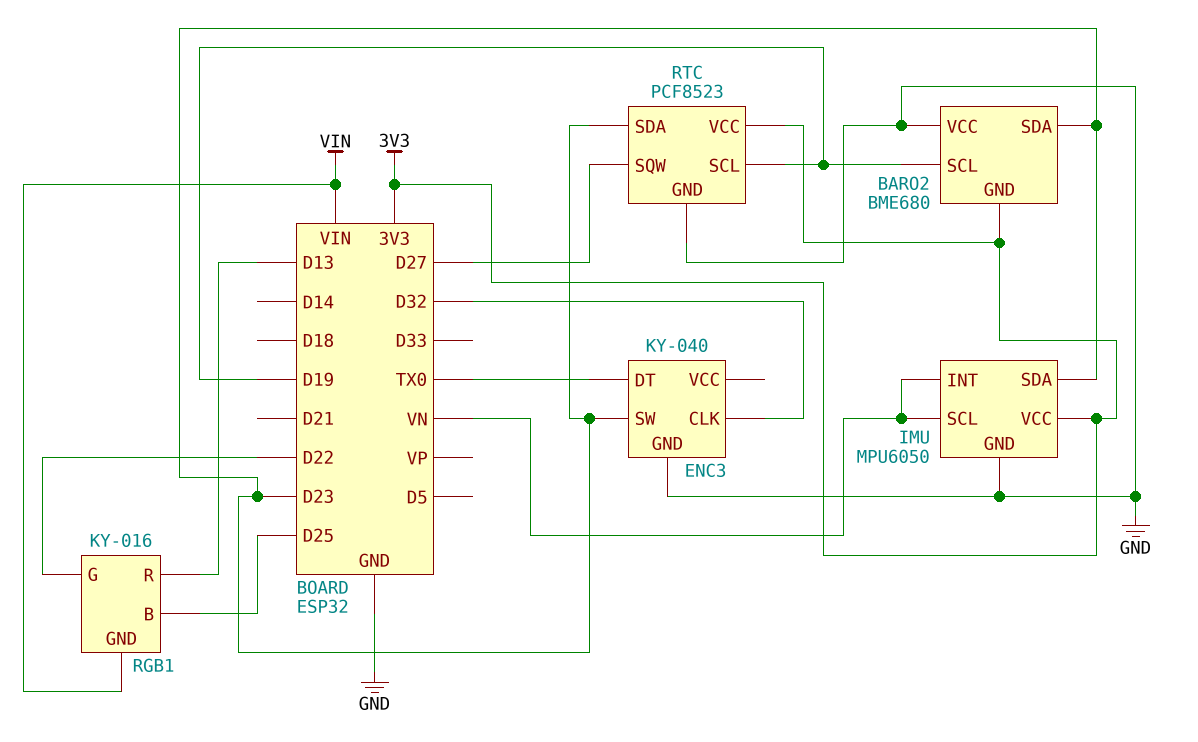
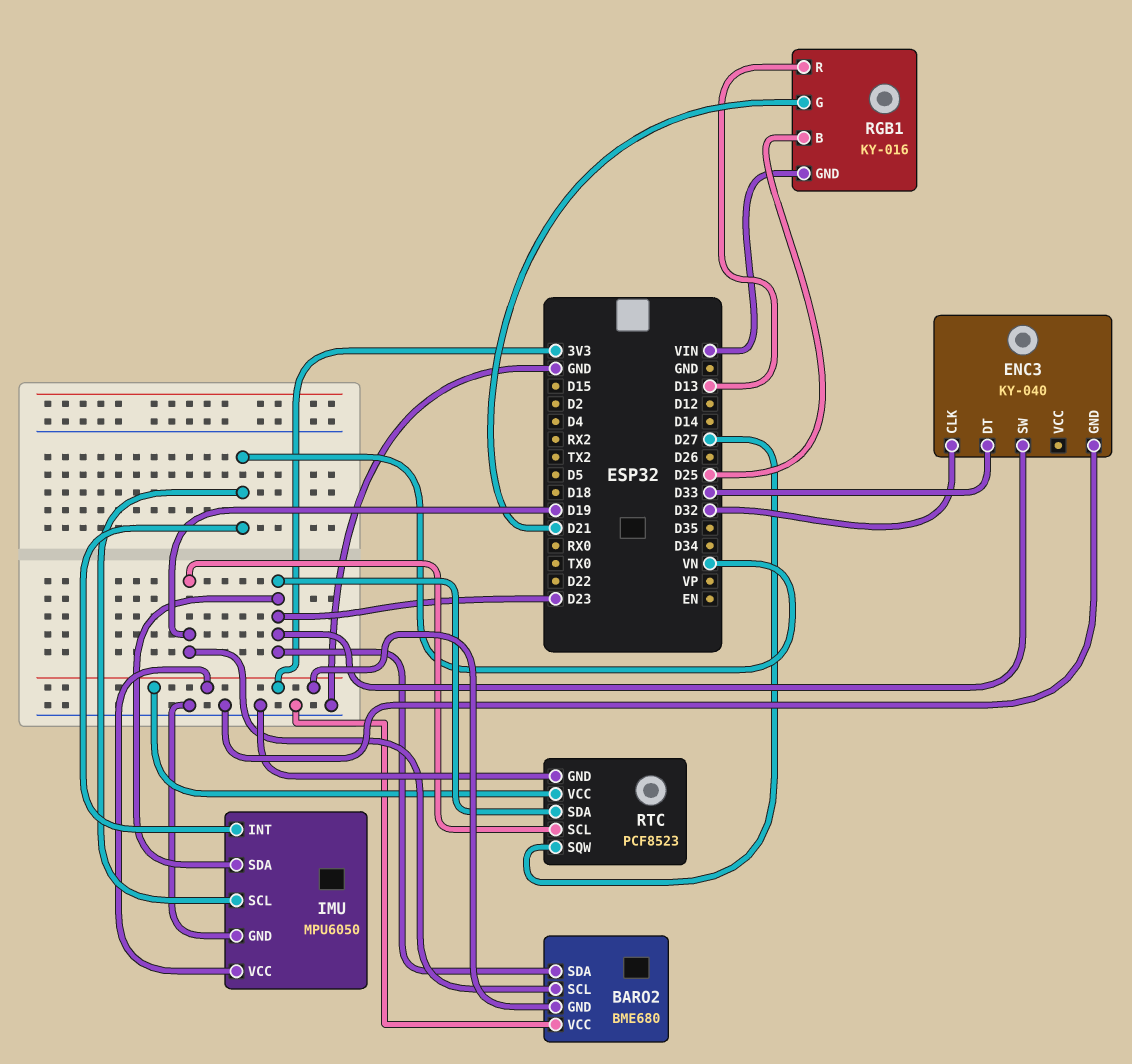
ENC3 pin DT: TX0 -> D33
RGB1 pin G: D22 -> D21

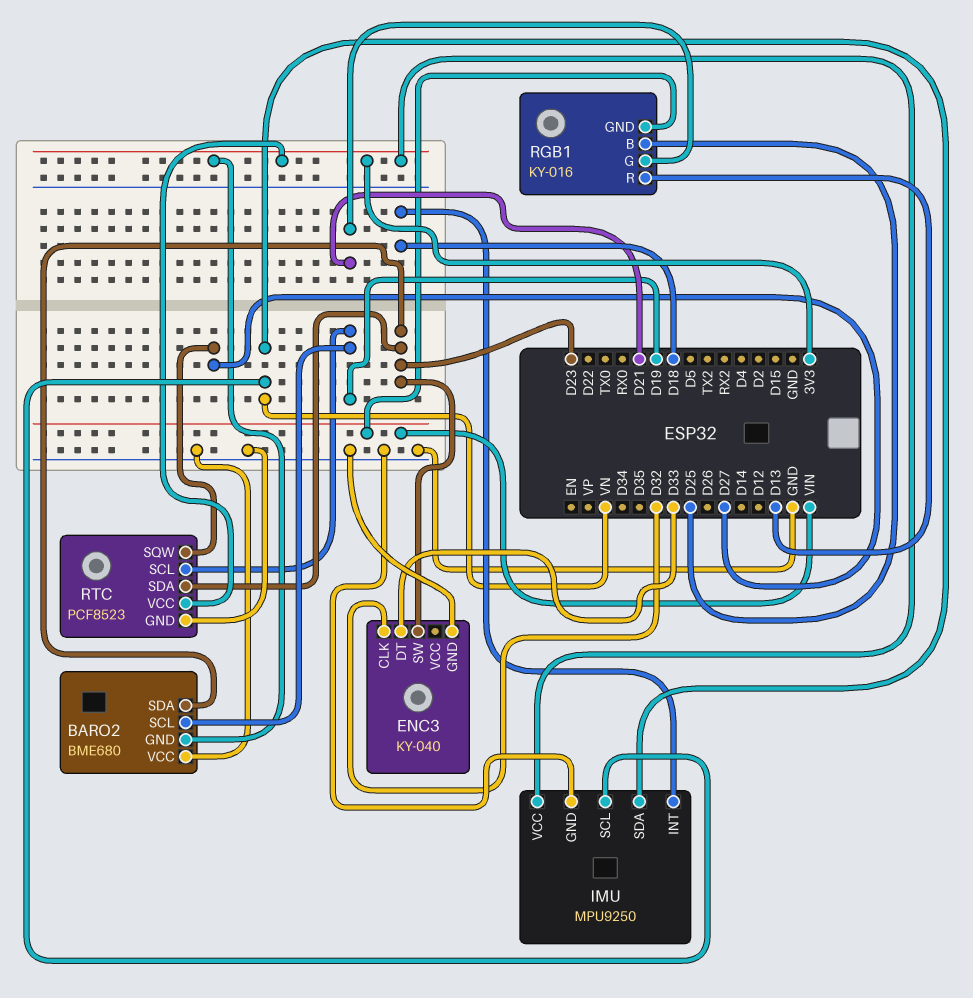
IMU: MPU6050 -> MPU9250
IMU pin INT: VN -> D18
IMU pin SDA: D23 -> VN

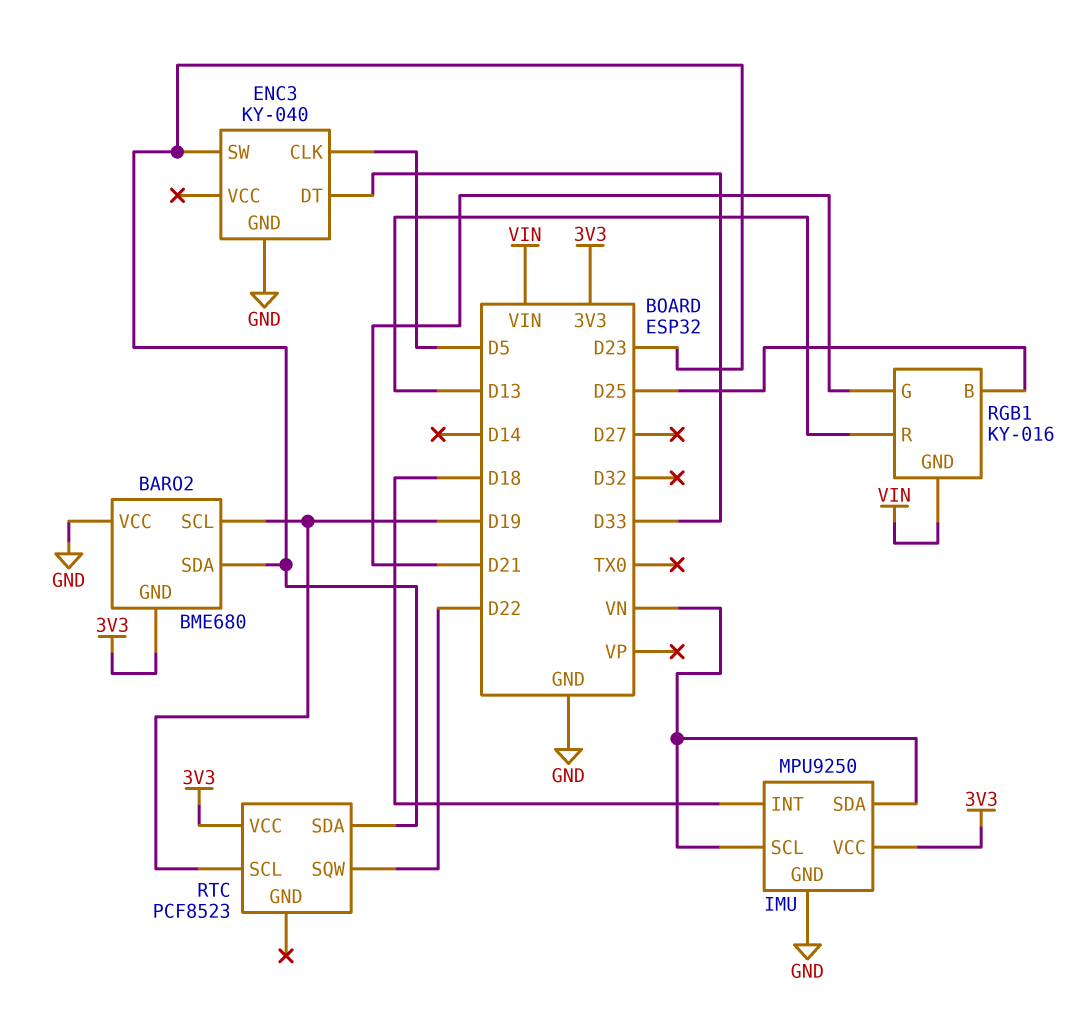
ENC3 pin CLK: D32 -> D5
RTC pin GND: GND -> none
RTC pin SQW: D27 -> D22

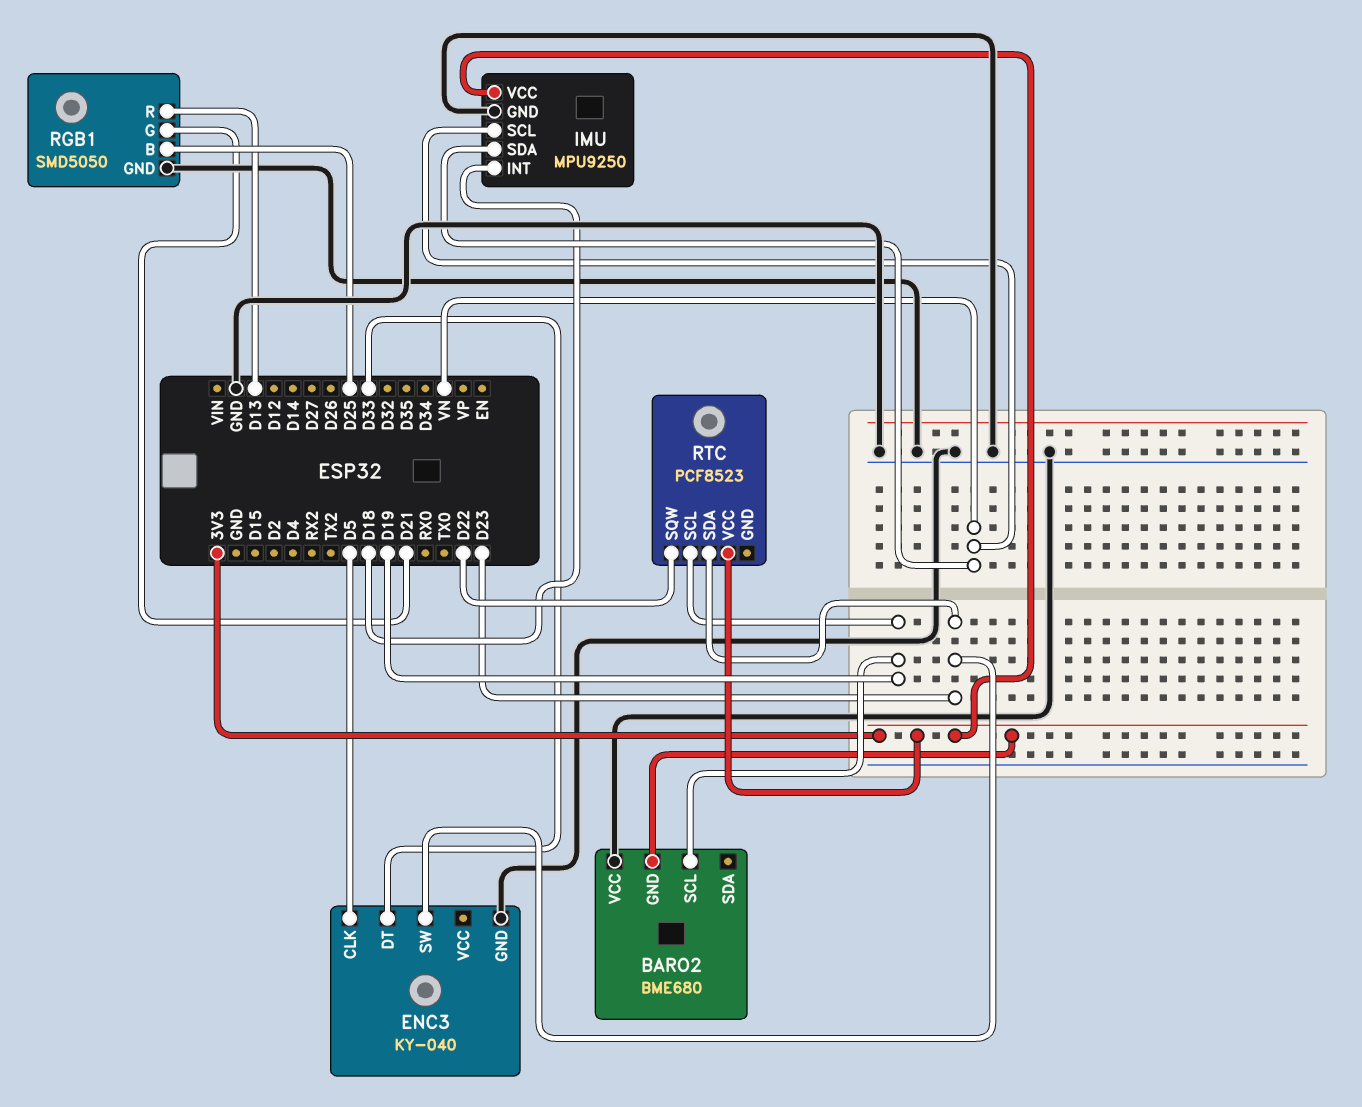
BARO2 pin SDA: D23 -> none
RGB1: KY-016 -> SMD5050
RGB1 pin GND: VIN -> GND

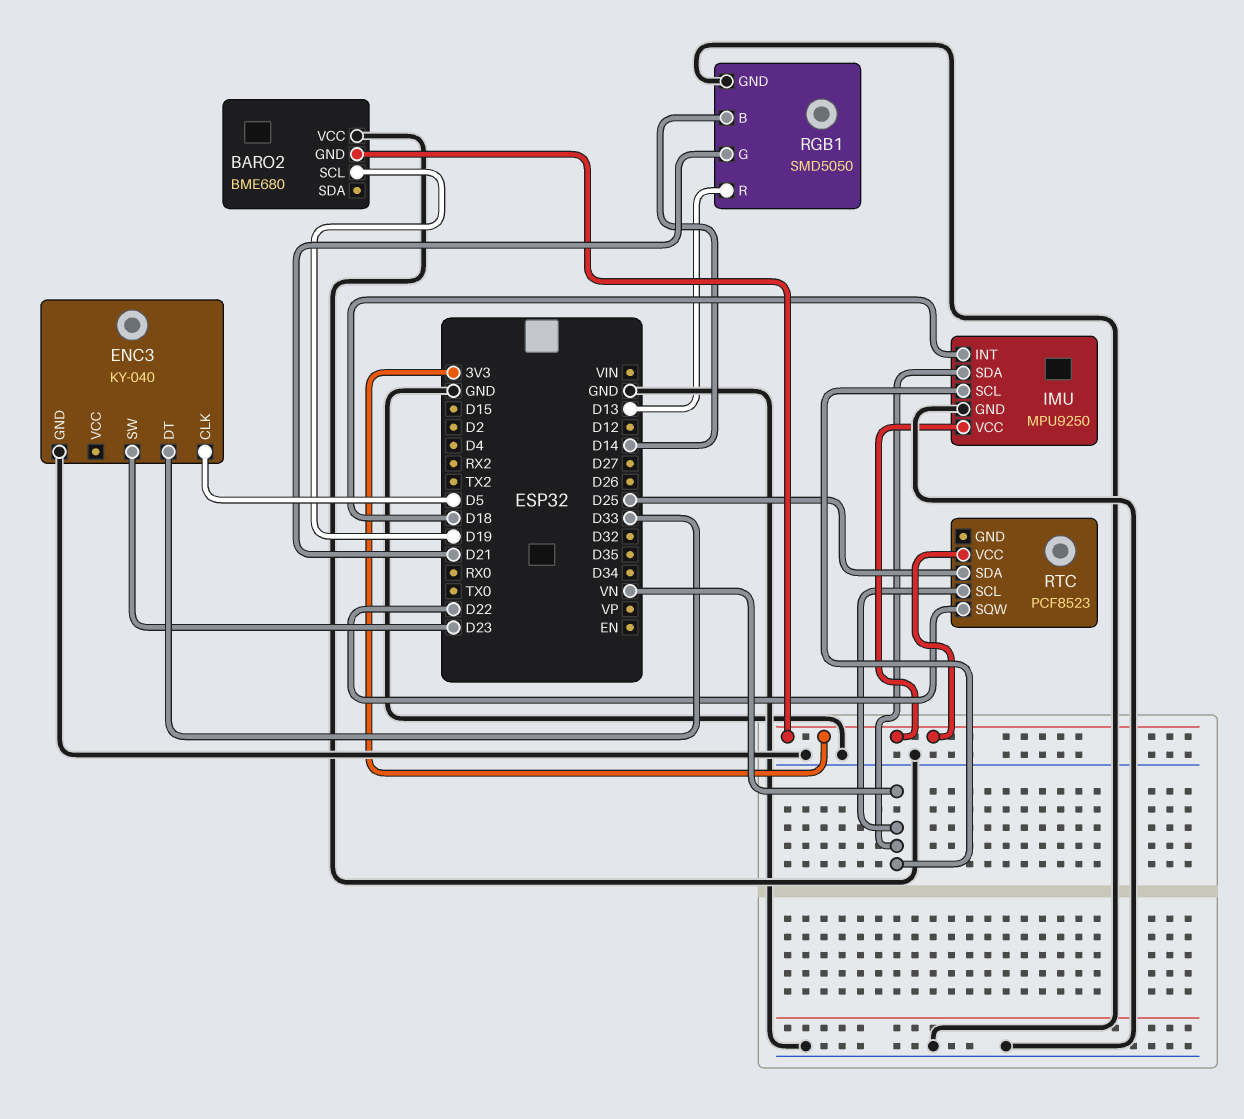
RGB1 pin B: D25 -> D14
RTC pin SCL: D19 -> VN
RTC pin SDA: D23 -> D25

